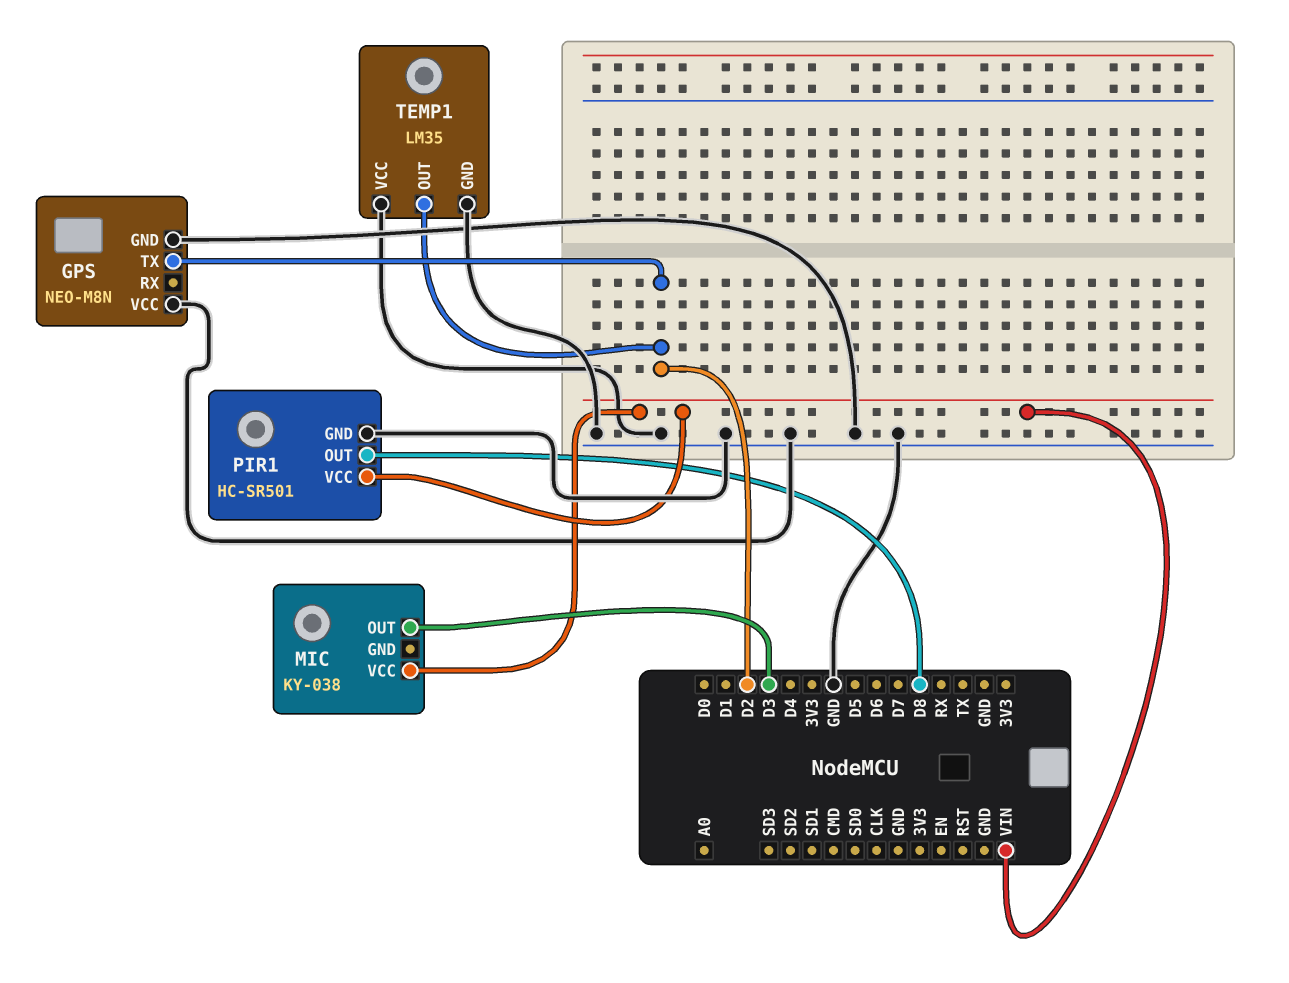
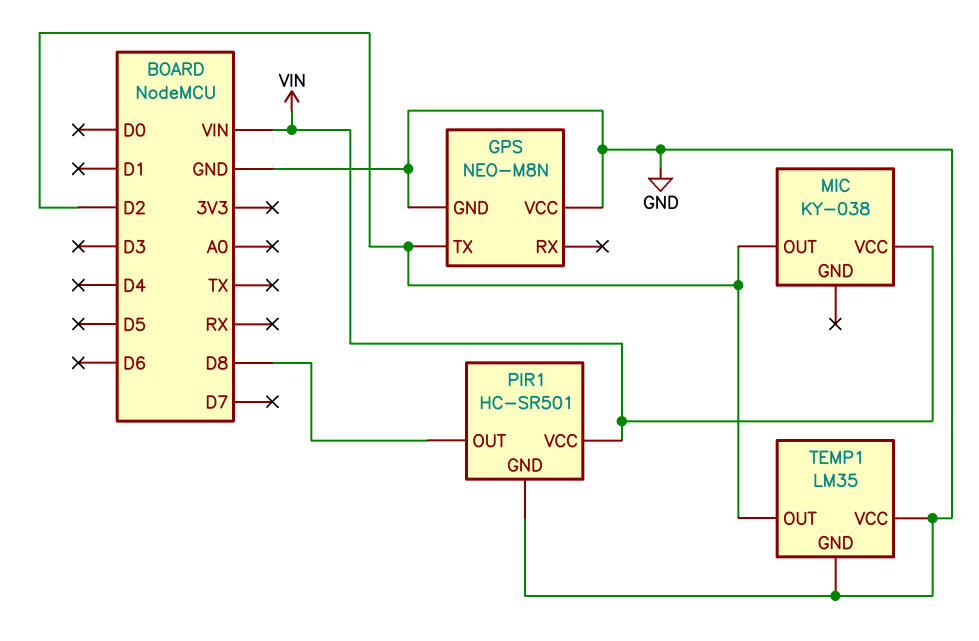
MIC pin OUT: D3 -> D2

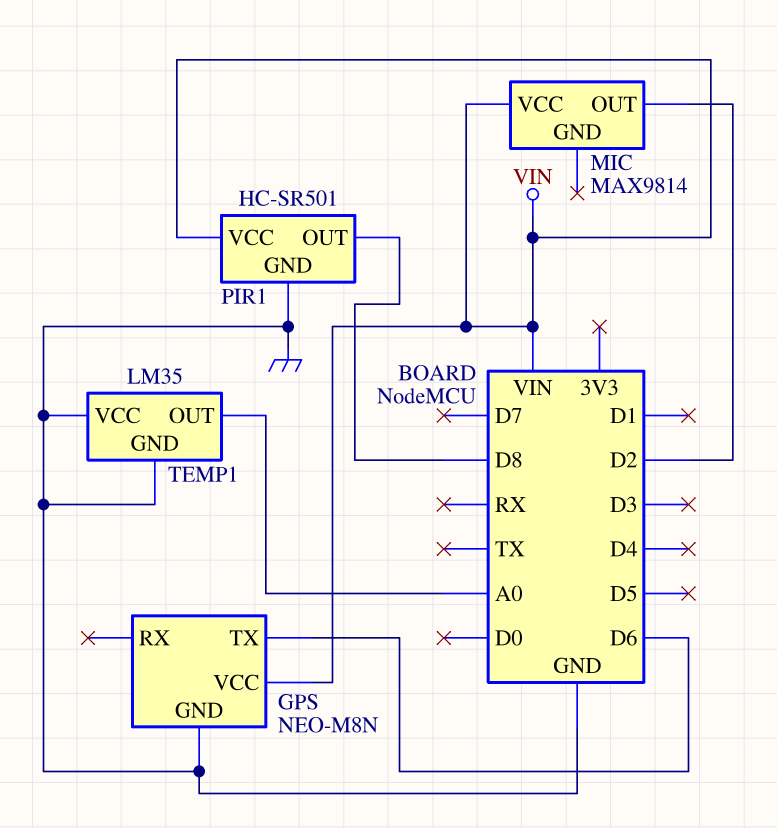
GPS pin TX: D2 -> D6
GPS pin VCC: GND -> VIN
MIC: KY-038 -> MAX9814
TEMP1 pin OUT: D2 -> A0

